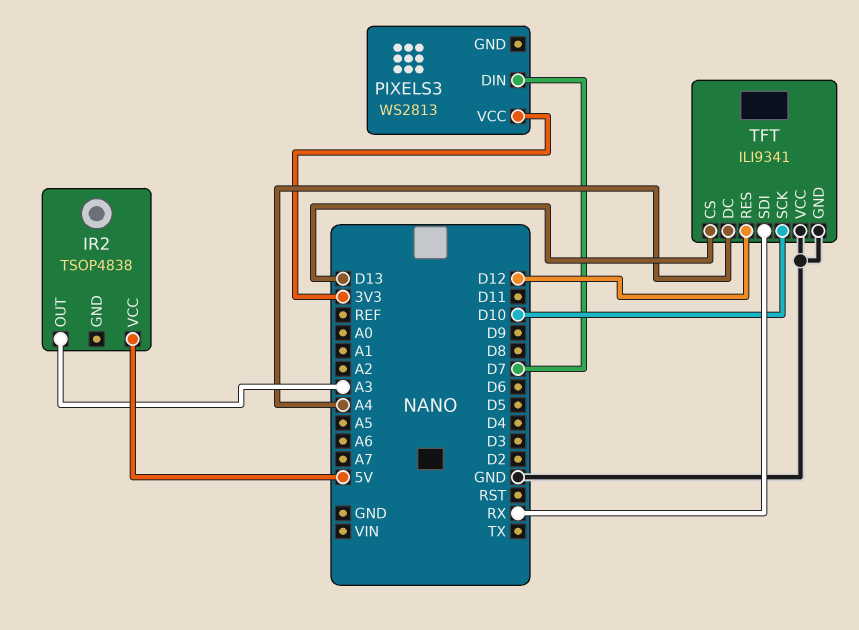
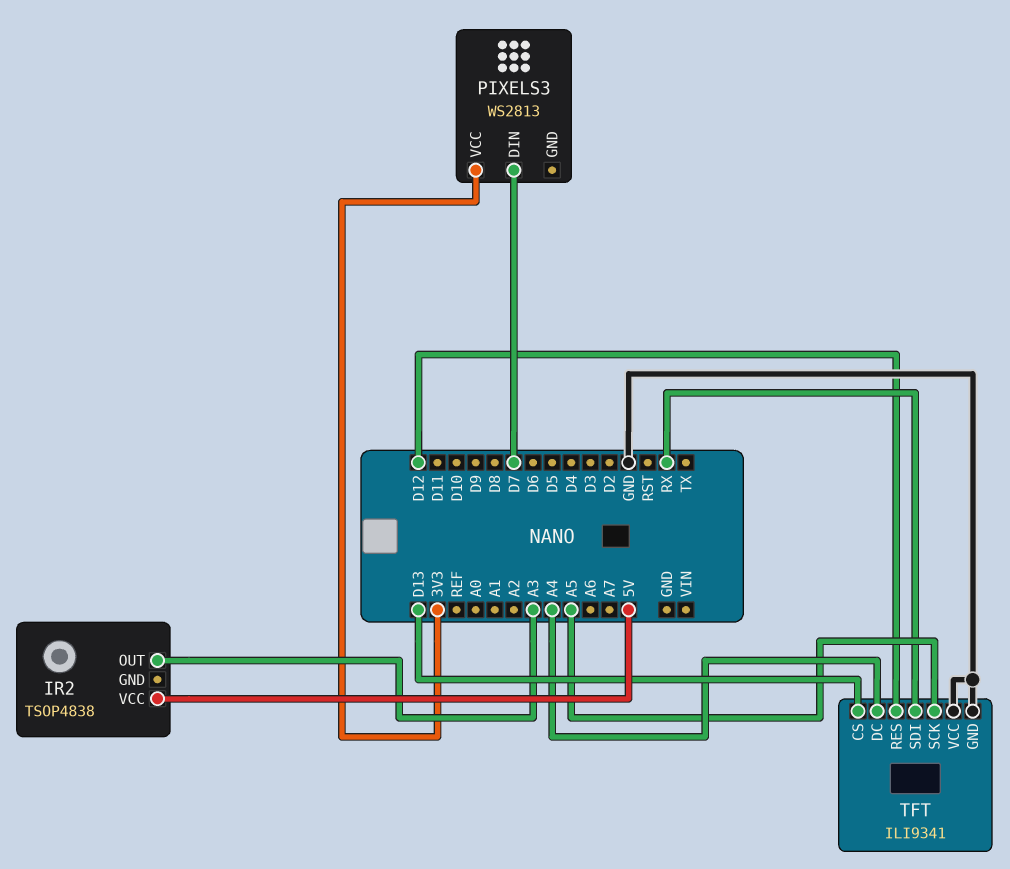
TFT pin SCK: D10 -> A5

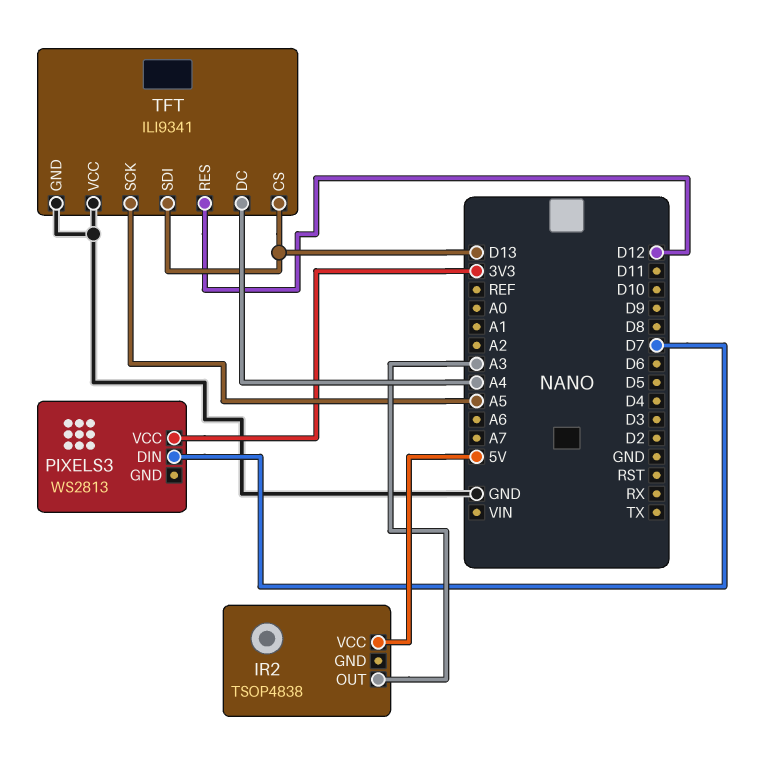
TFT pin SDI: RX -> D13

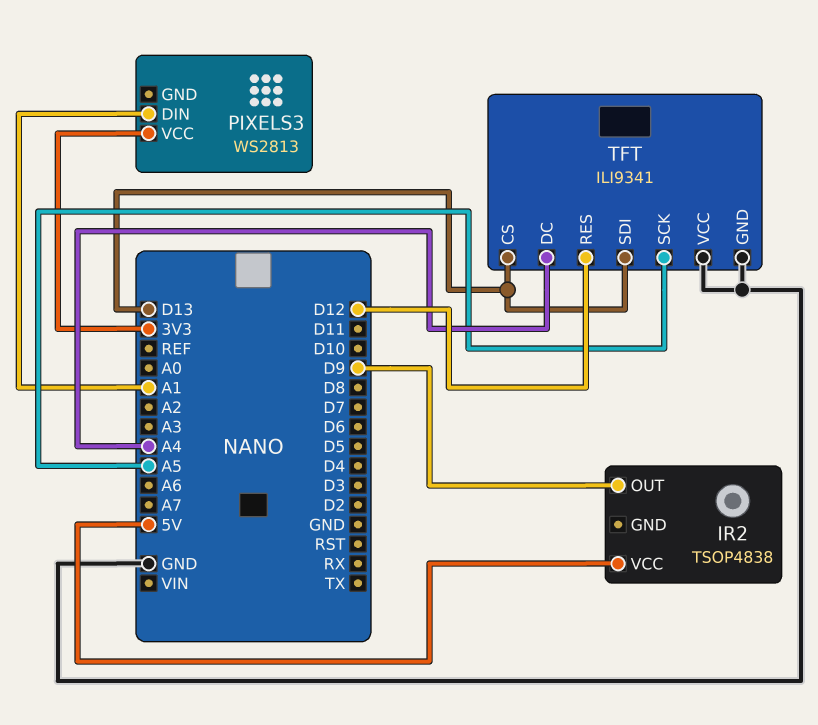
IR2 pin OUT: A3 -> D9
PIXELS3 pin DIN: D7 -> A1

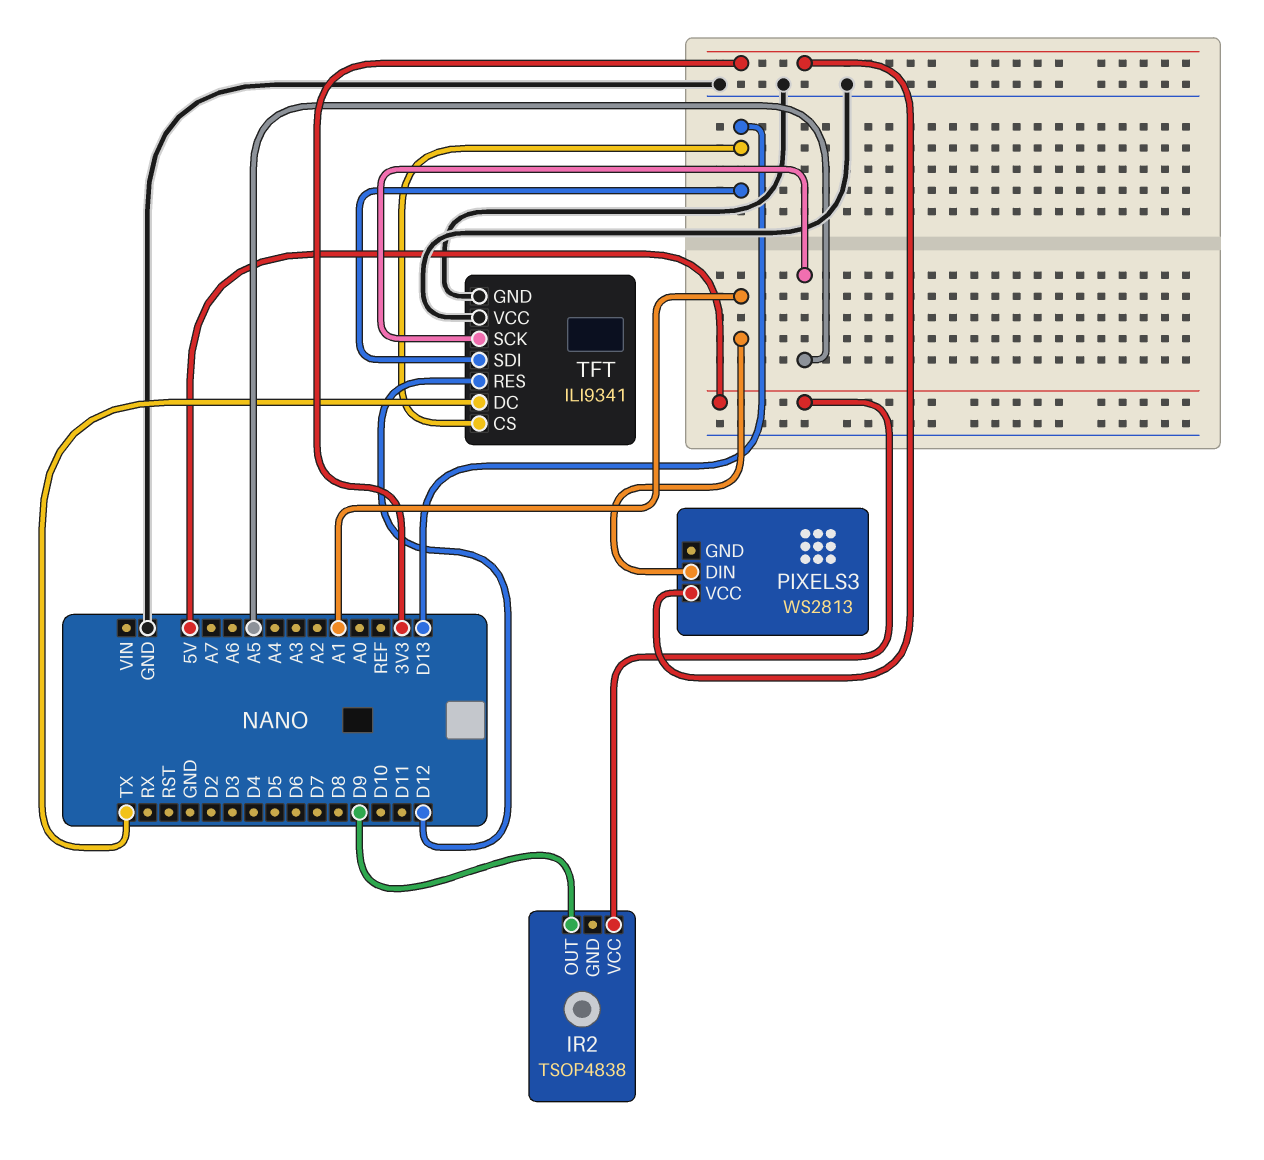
TFT pin DC: A4 -> TX

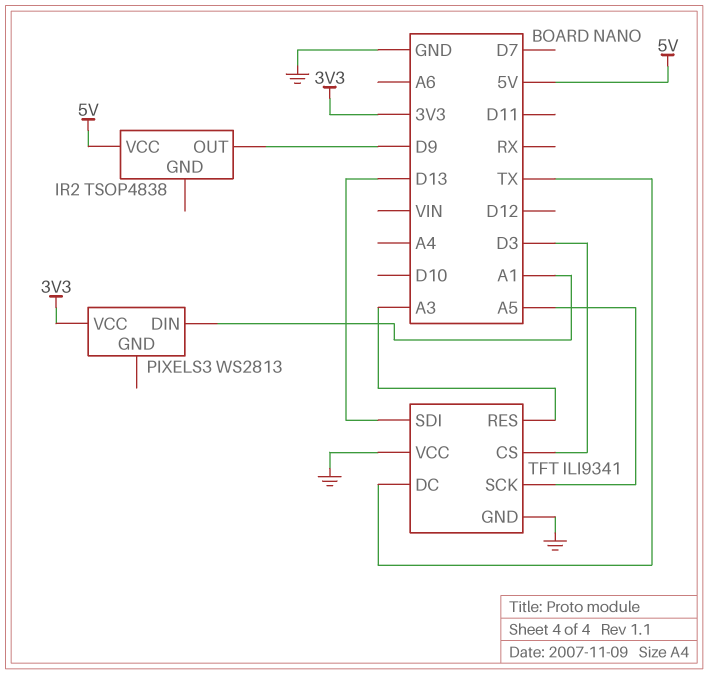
TFT pin CS: D13 -> D3
TFT pin RES: D12 -> A3

